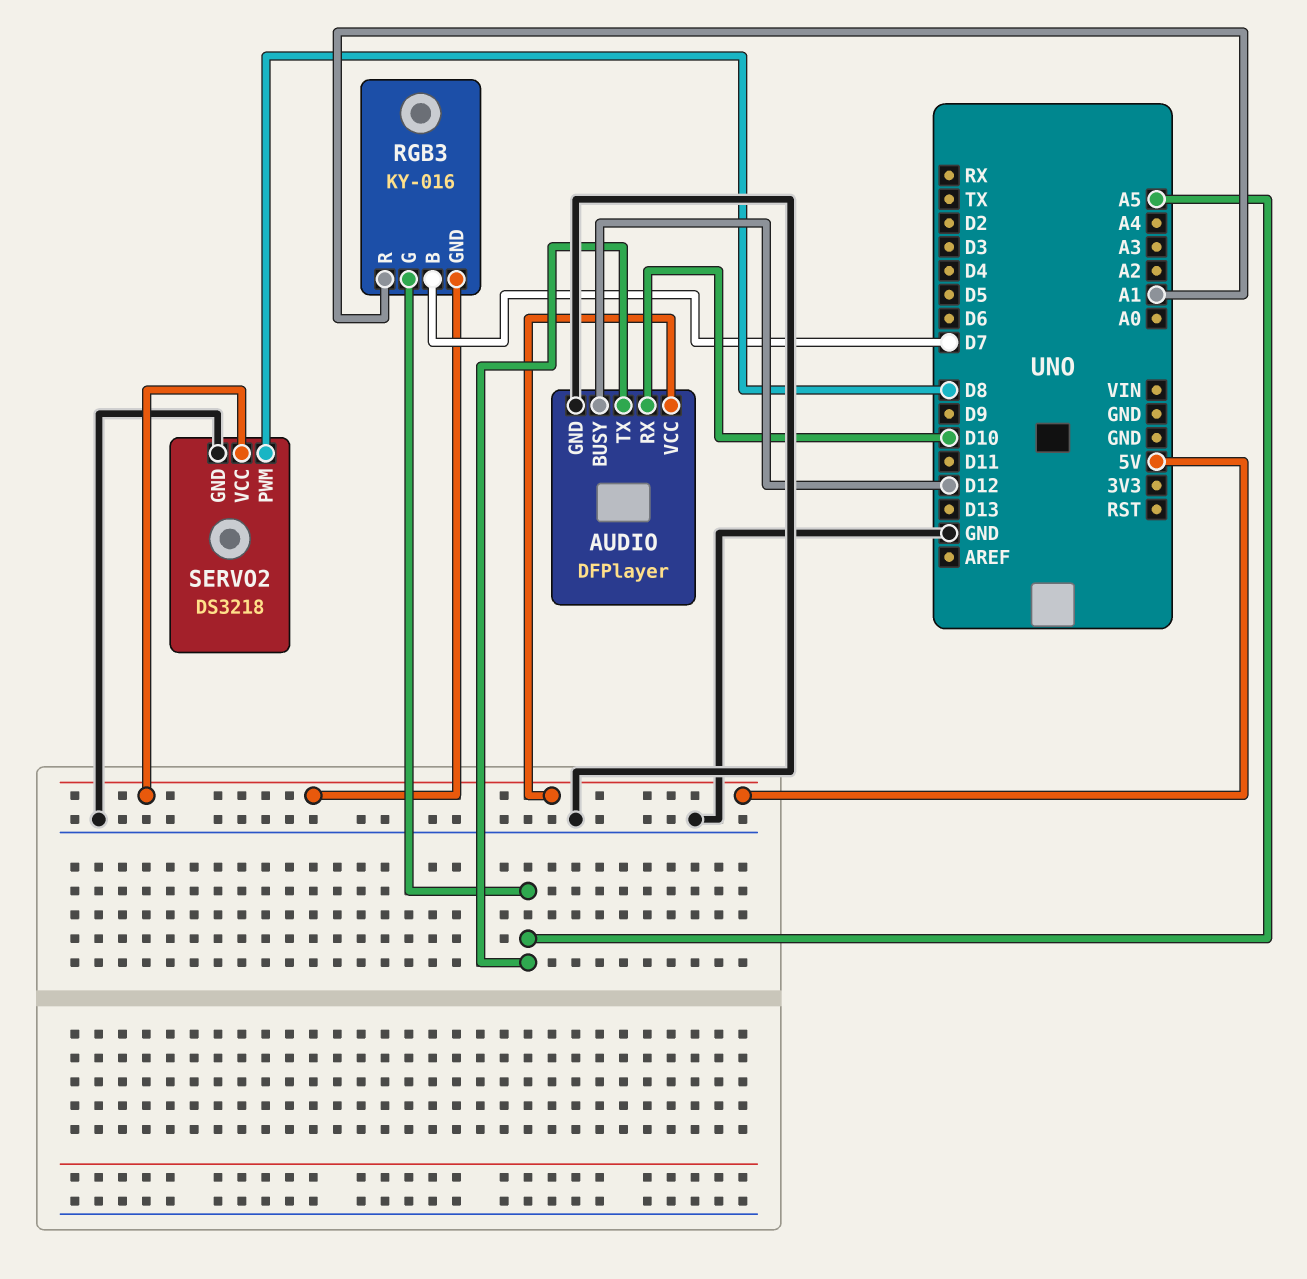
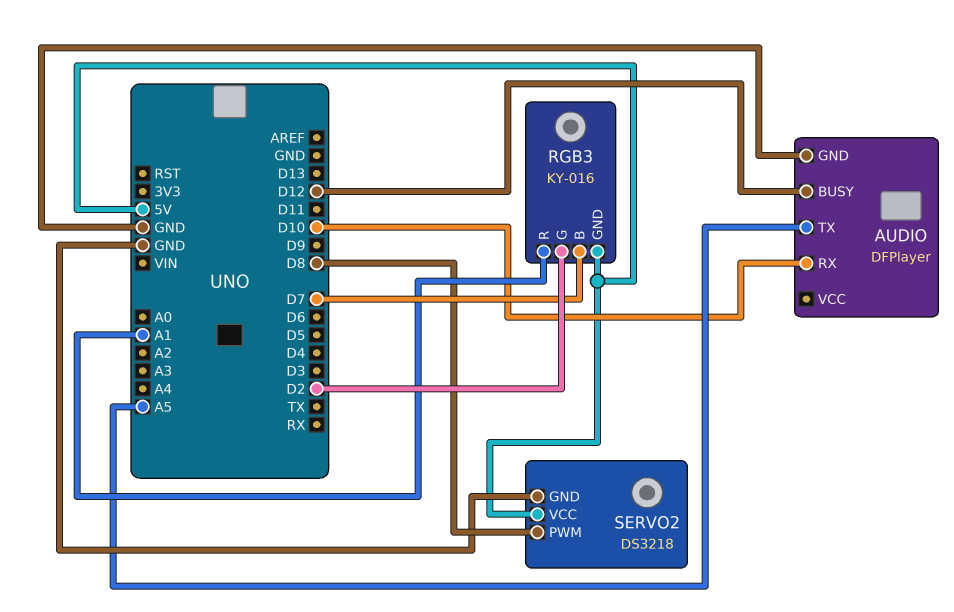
AUDIO pin VCC: 5V -> none
RGB3 pin G: A5 -> D2

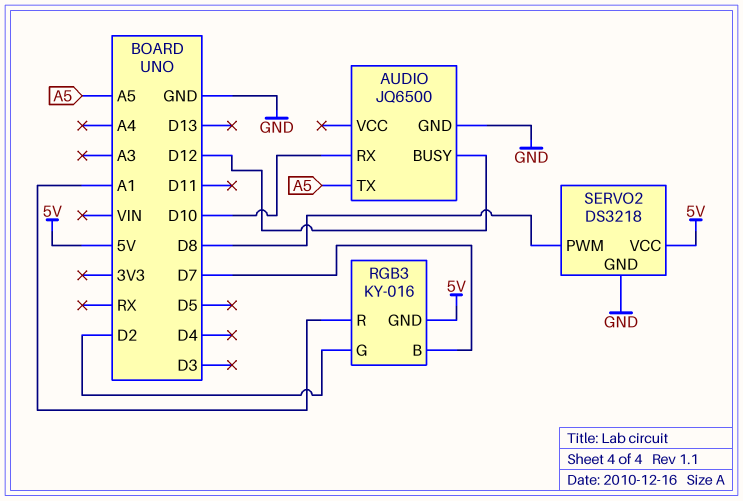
AUDIO: DFPlayer -> JQ6500

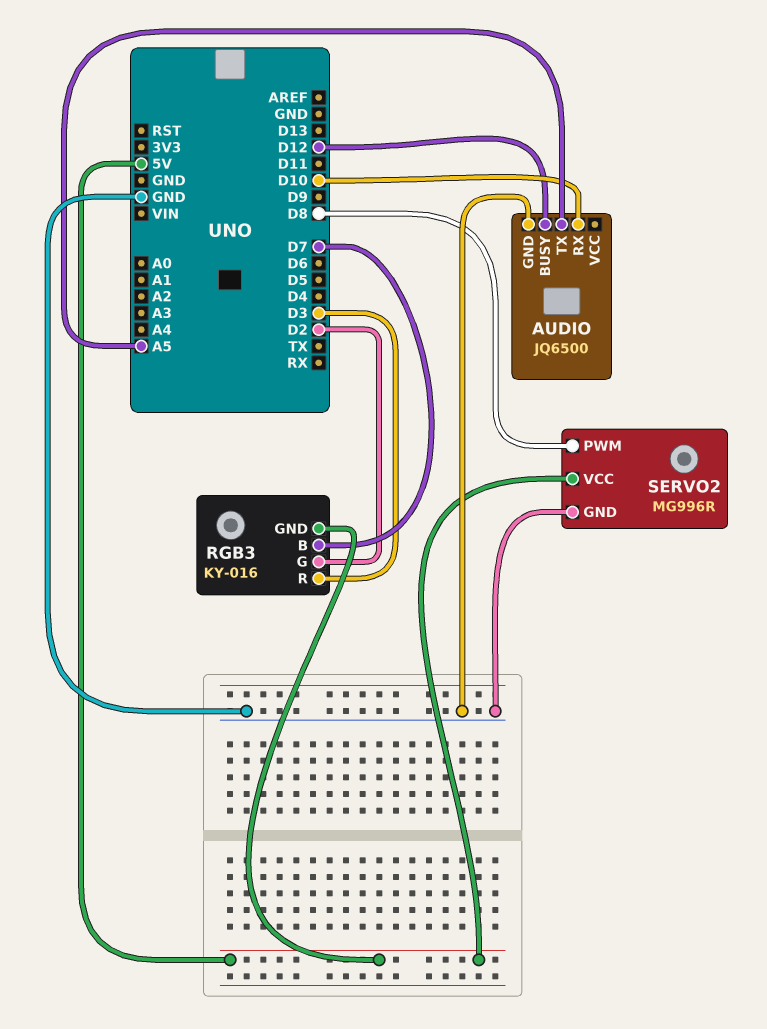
RGB3 pin R: A1 -> D3
SERVO2: DS3218 -> MG996R

